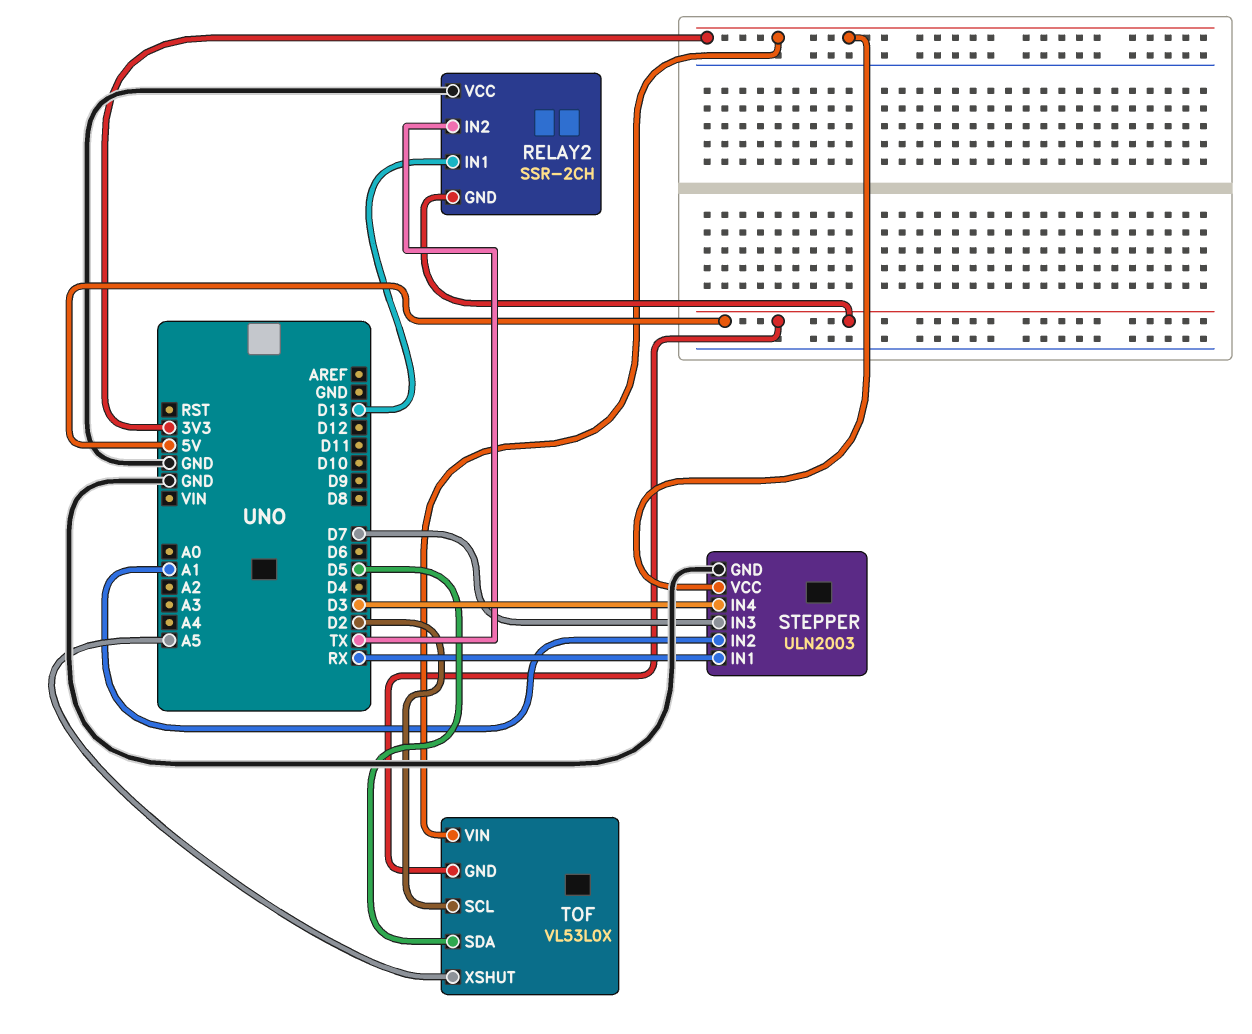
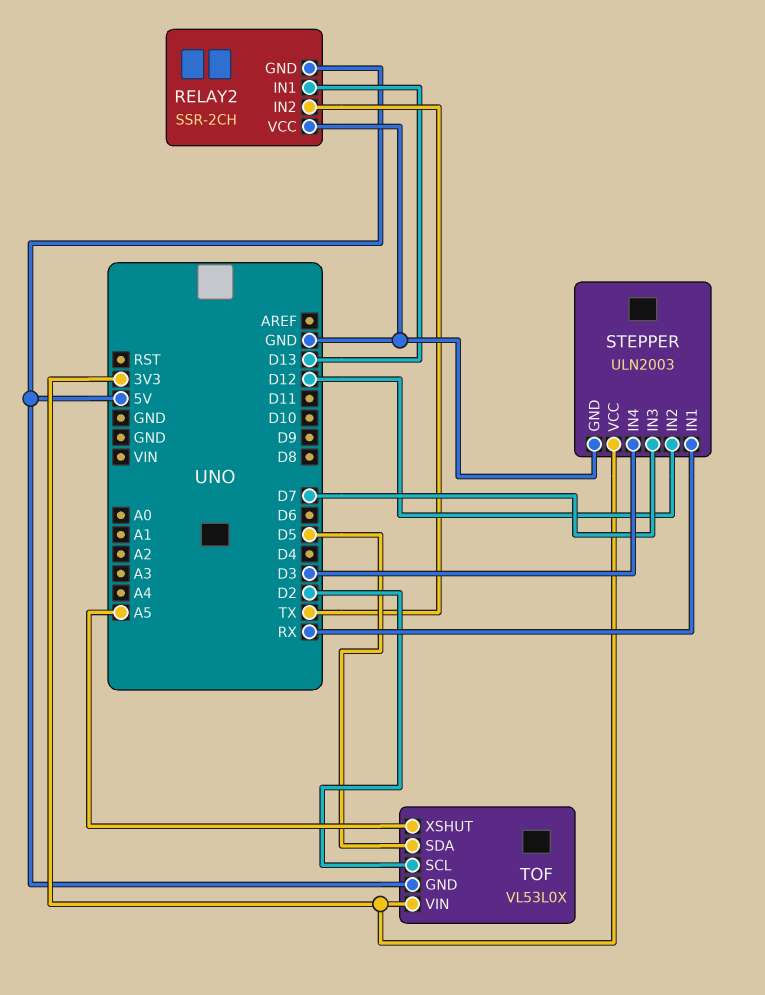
STEPPER pin IN2: A1 -> D12

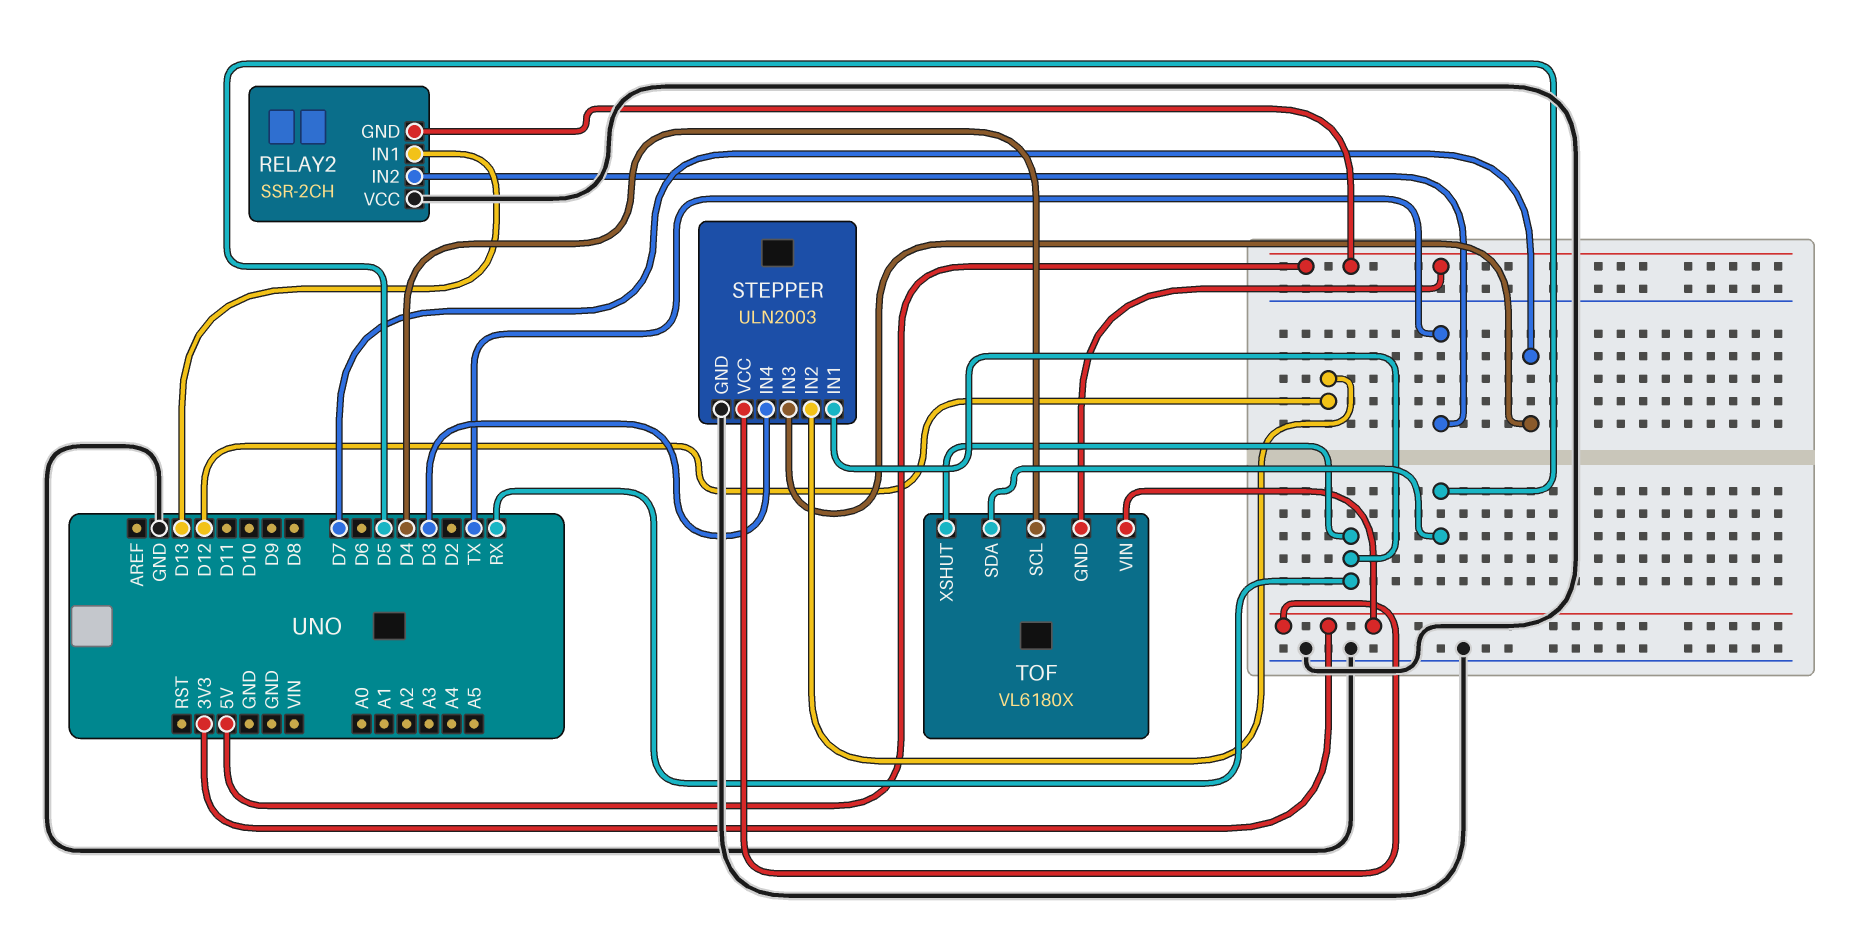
TOF: VL53L0X -> VL6180X
TOF pin SCL: D2 -> D4
TOF pin XSHUT: A5 -> RX

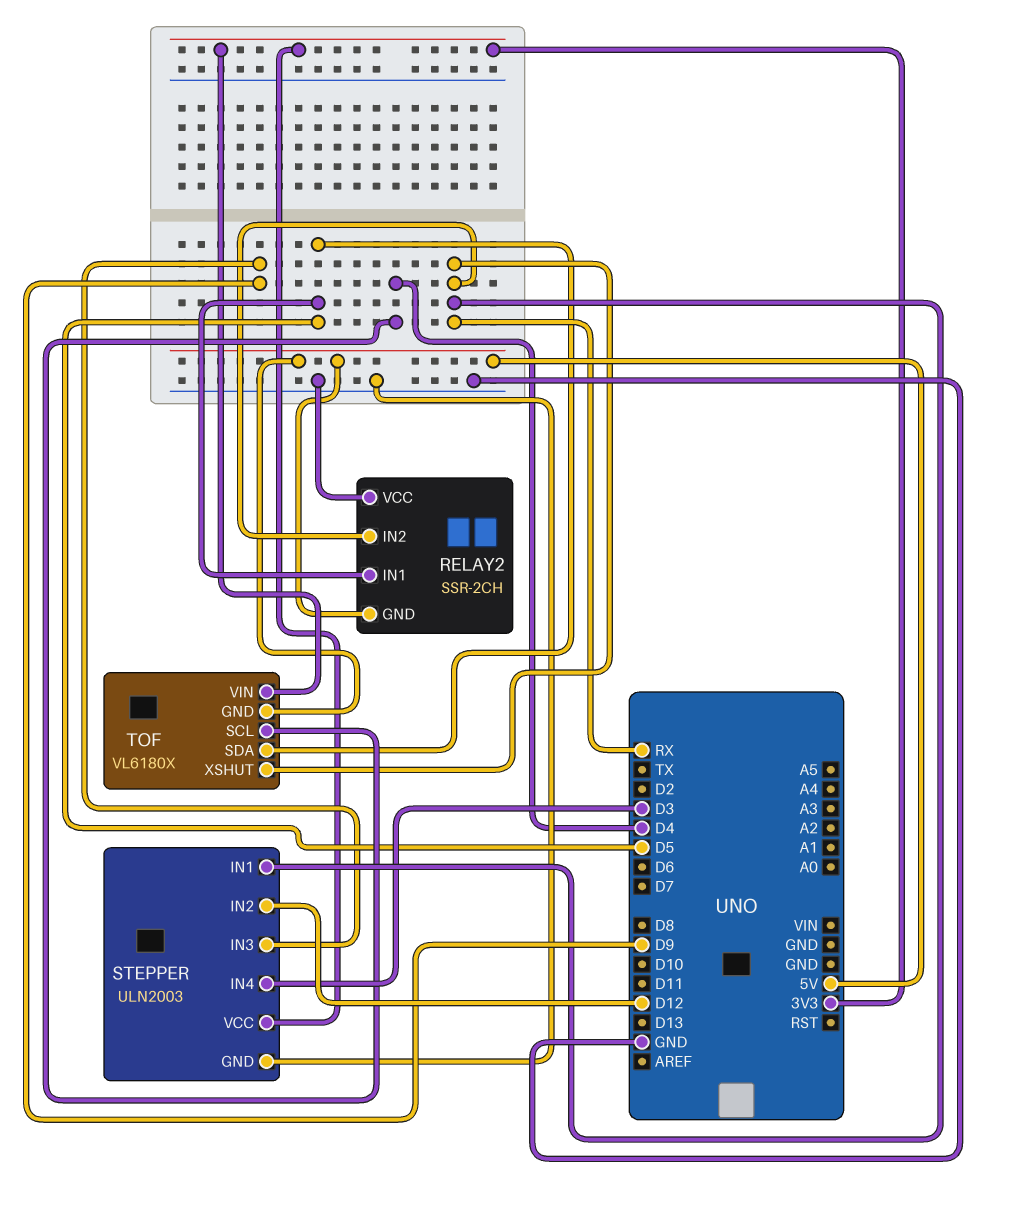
RELAY2 pin IN1: D13 -> D5
RELAY2 pin IN2: TX -> RX
STEPPER pin IN3: D7 -> D9

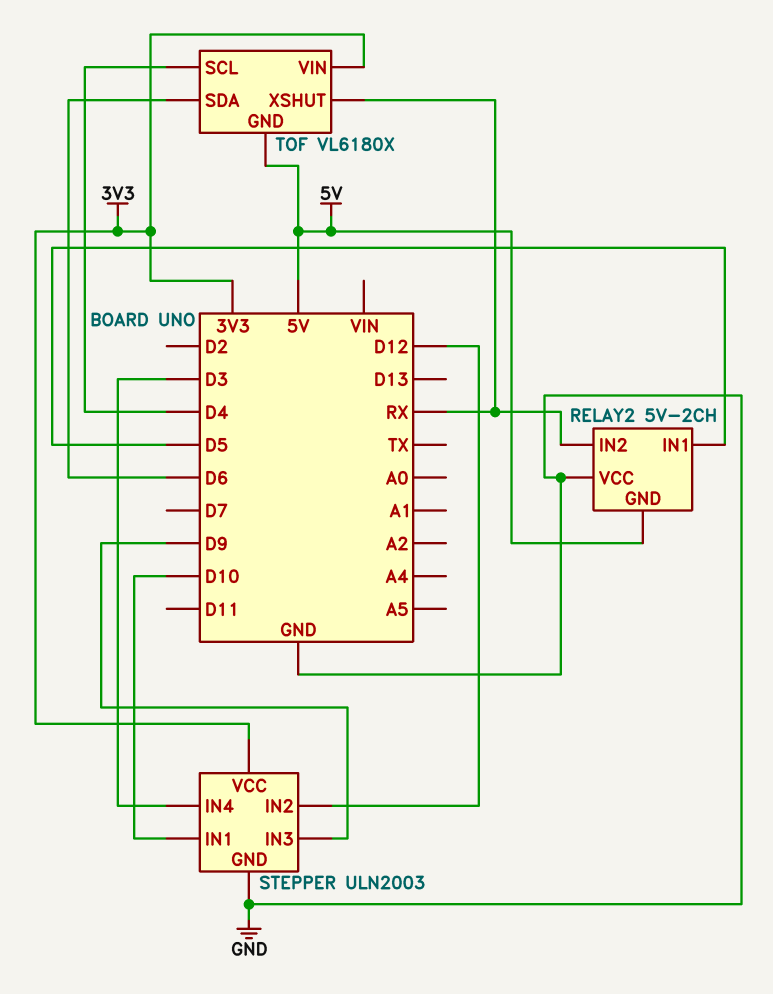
RELAY2: SSR-2CH -> 5V-2CH
STEPPER pin IN1: RX -> D10
TOF pin SDA: D5 -> D6

